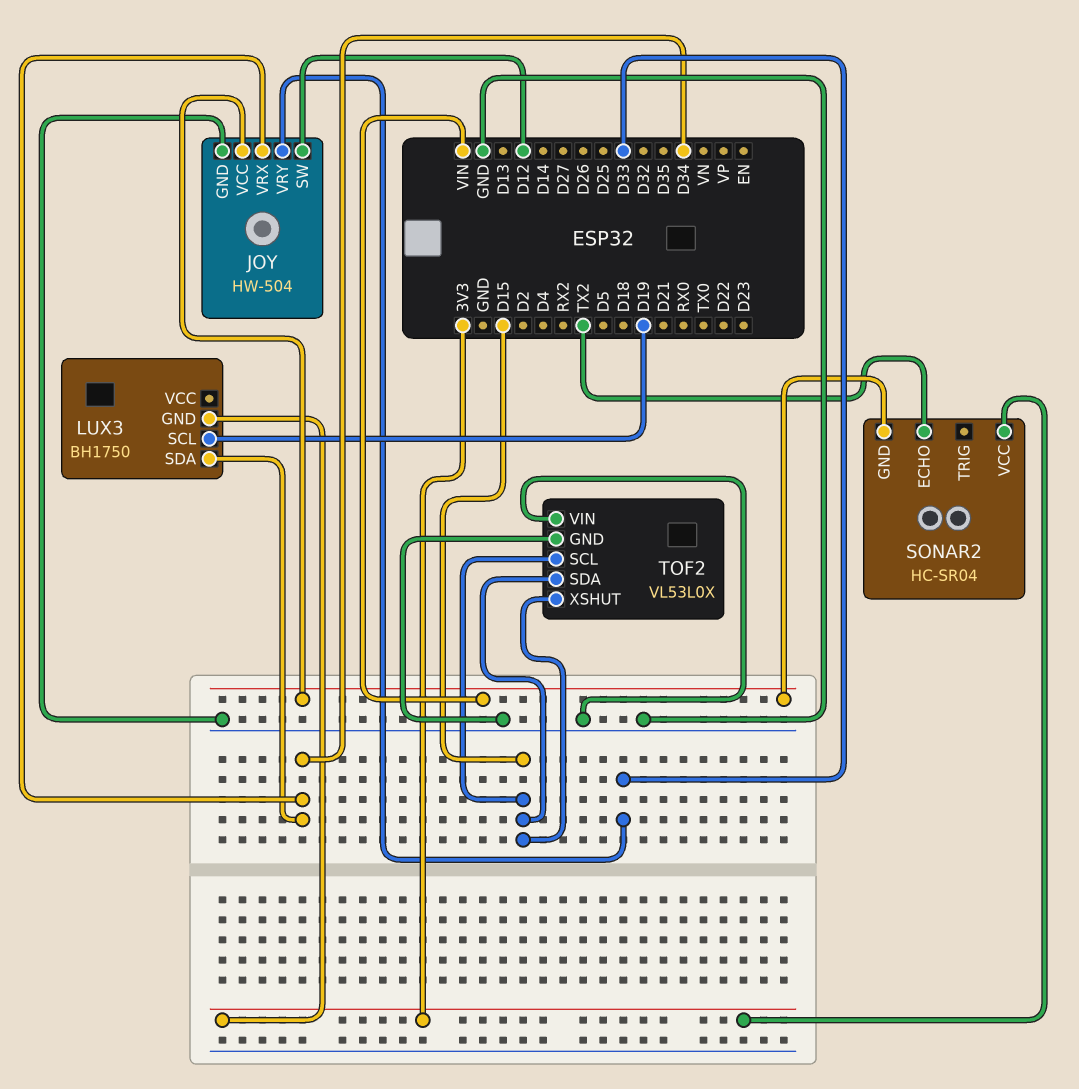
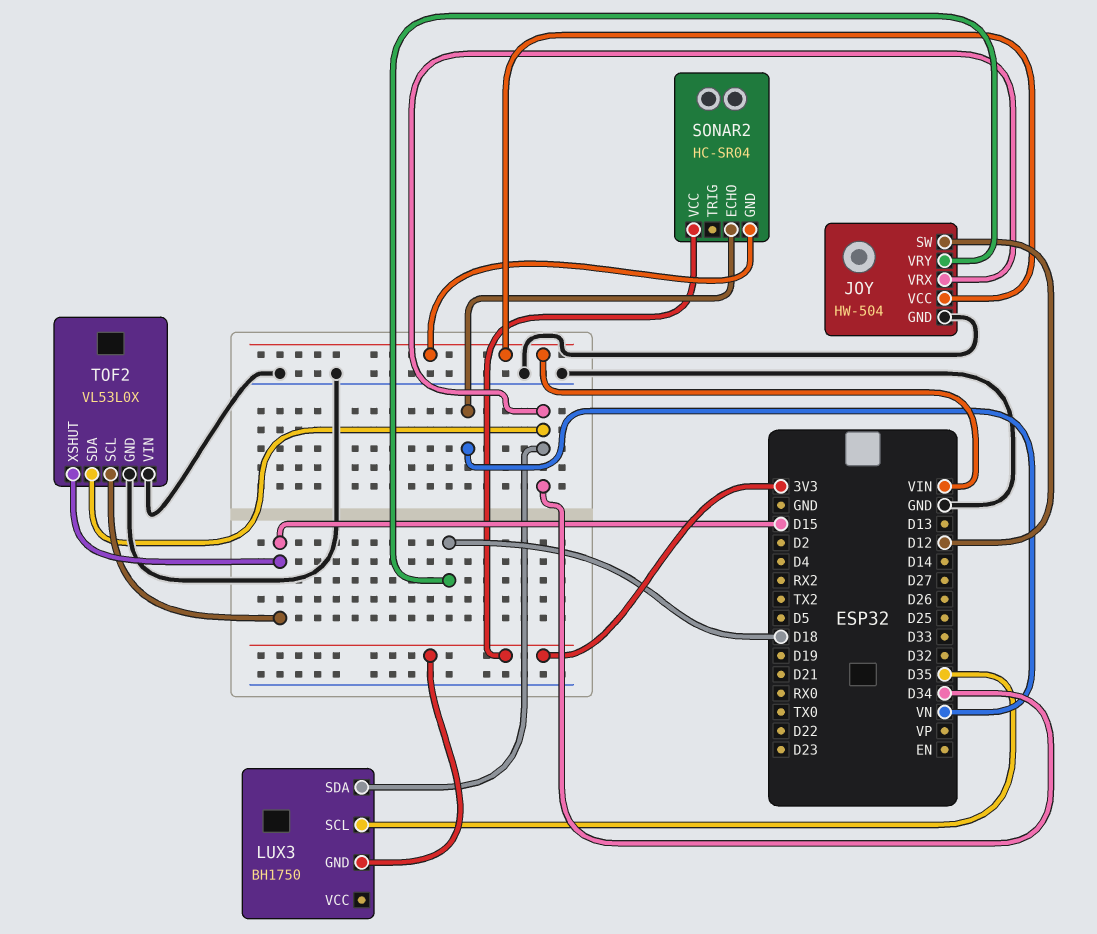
JOY pin VRY: D33 -> D18
LUX3 pin SCL: D19 -> D35
SONAR2 pin ECHO: TX2 -> VN
TOF2 pin SDA: D15 -> D34

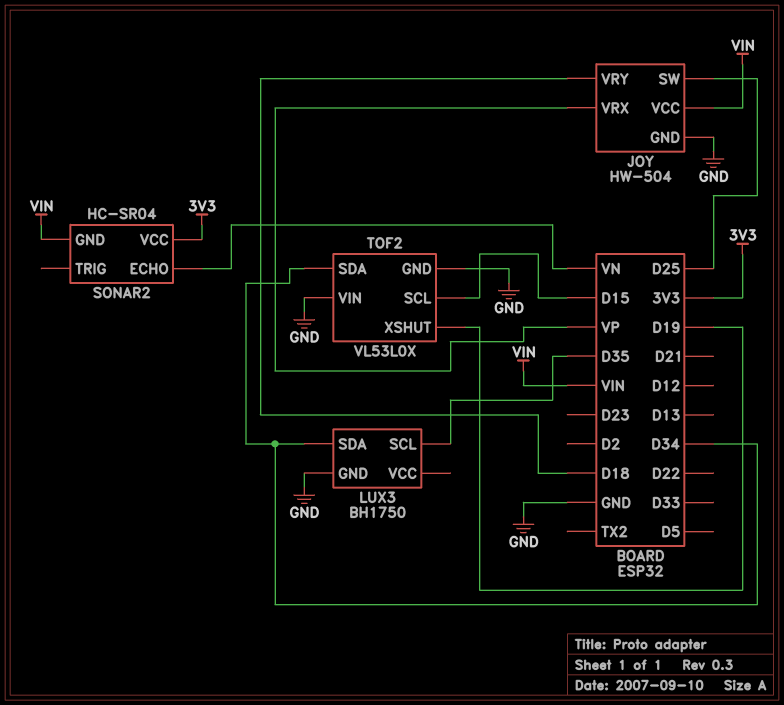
JOY pin SW: D12 -> D25
JOY pin VRX: D34 -> VP
LUX3 pin GND: 3V3 -> GND
TOF2 pin XSHUT: D15 -> D19

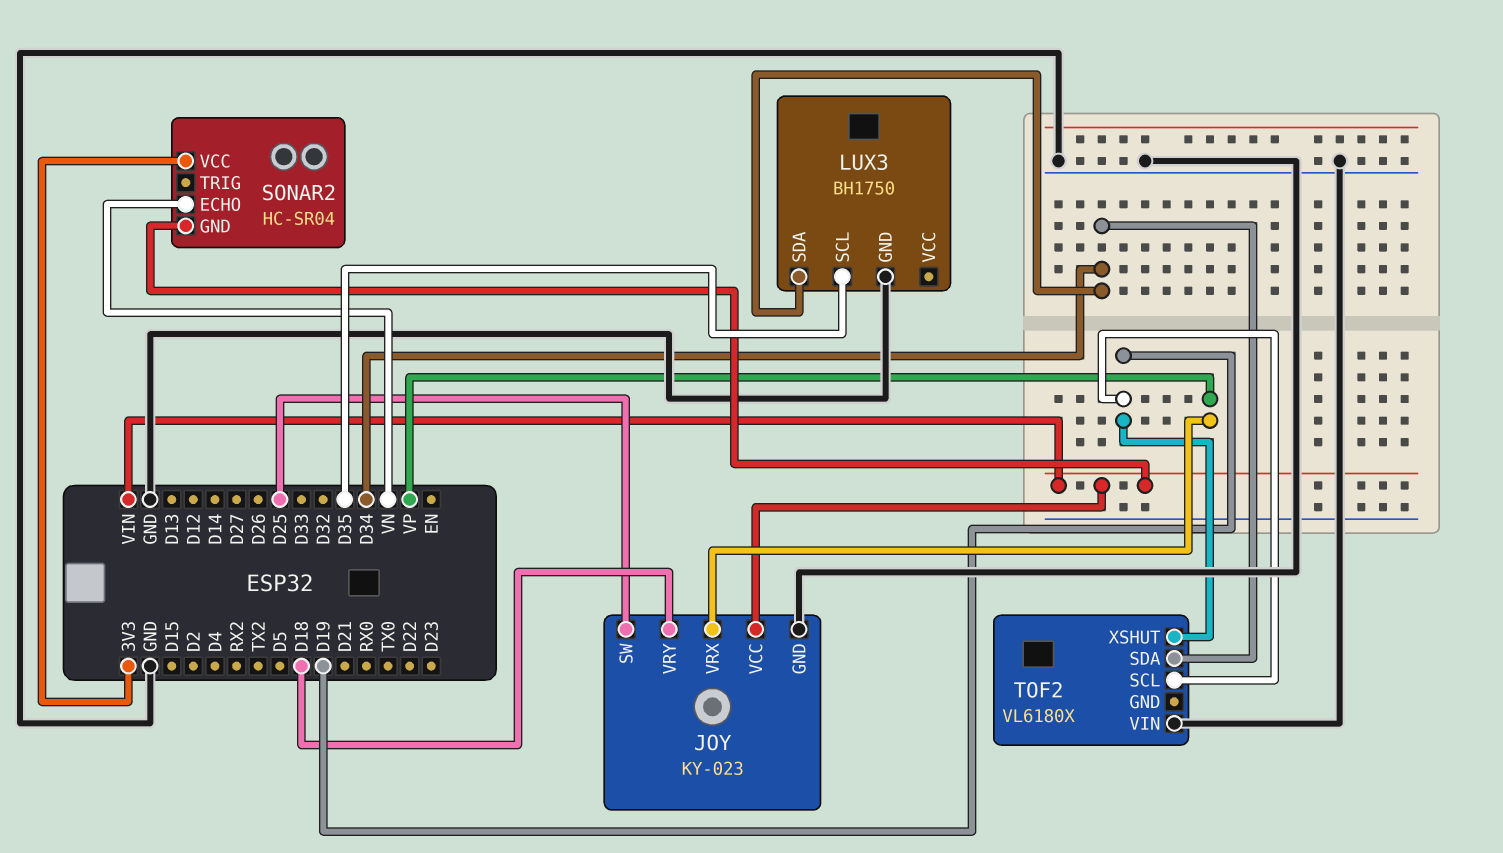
JOY: HW-504 -> KY-023
TOF2: VL53L0X -> VL6180X
TOF2 pin GND: GND -> none
TOF2 pin SCL: D15 -> D19

